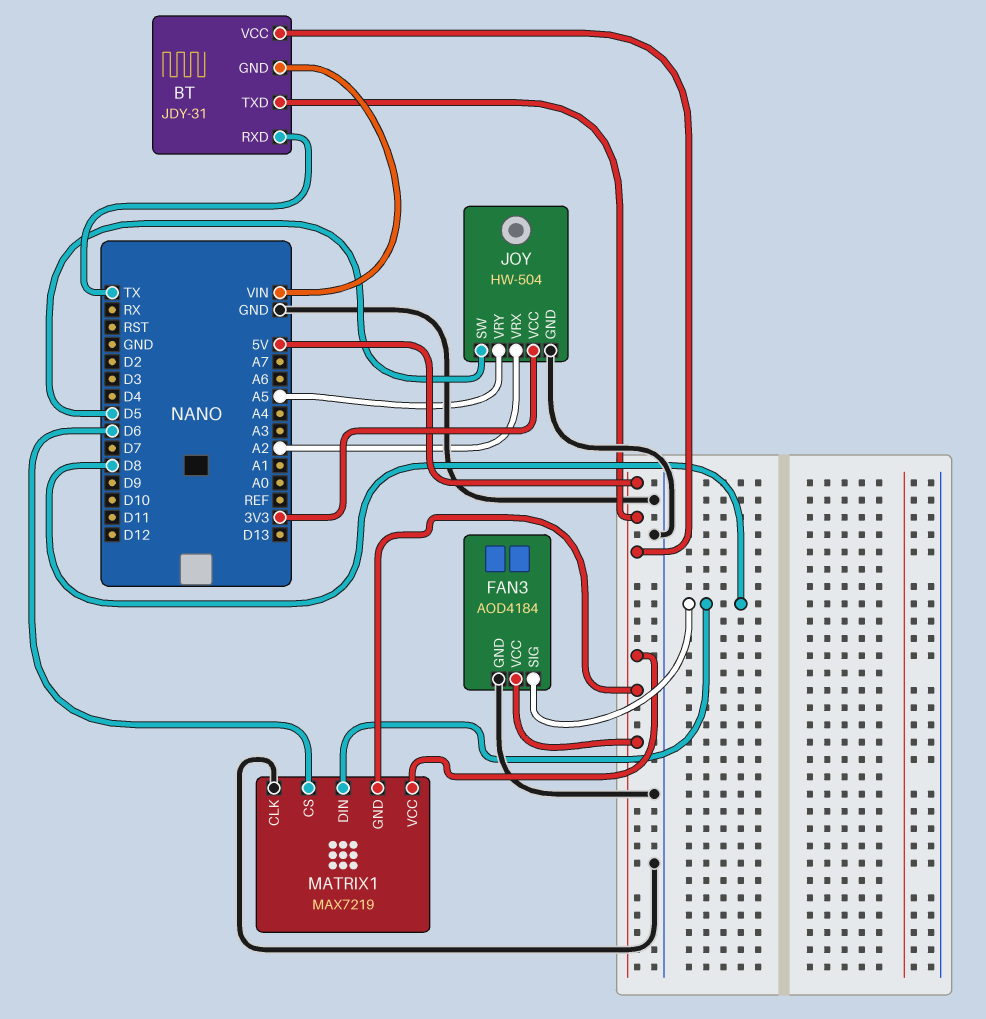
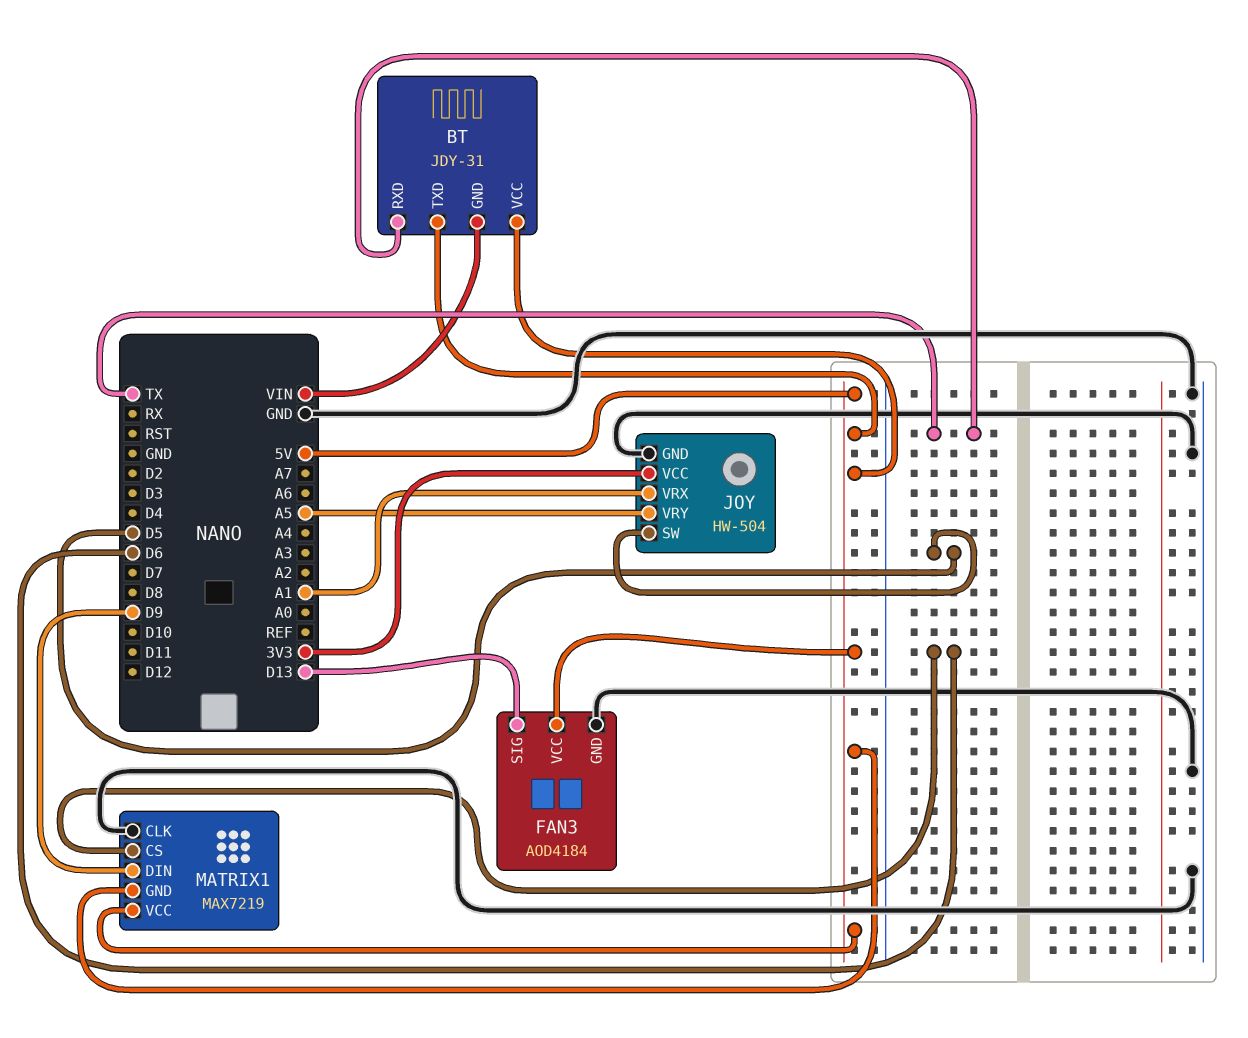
FAN3 pin SIG: D8 -> D13
JOY pin VRX: A2 -> A1
MATRIX1 pin DIN: D8 -> D9

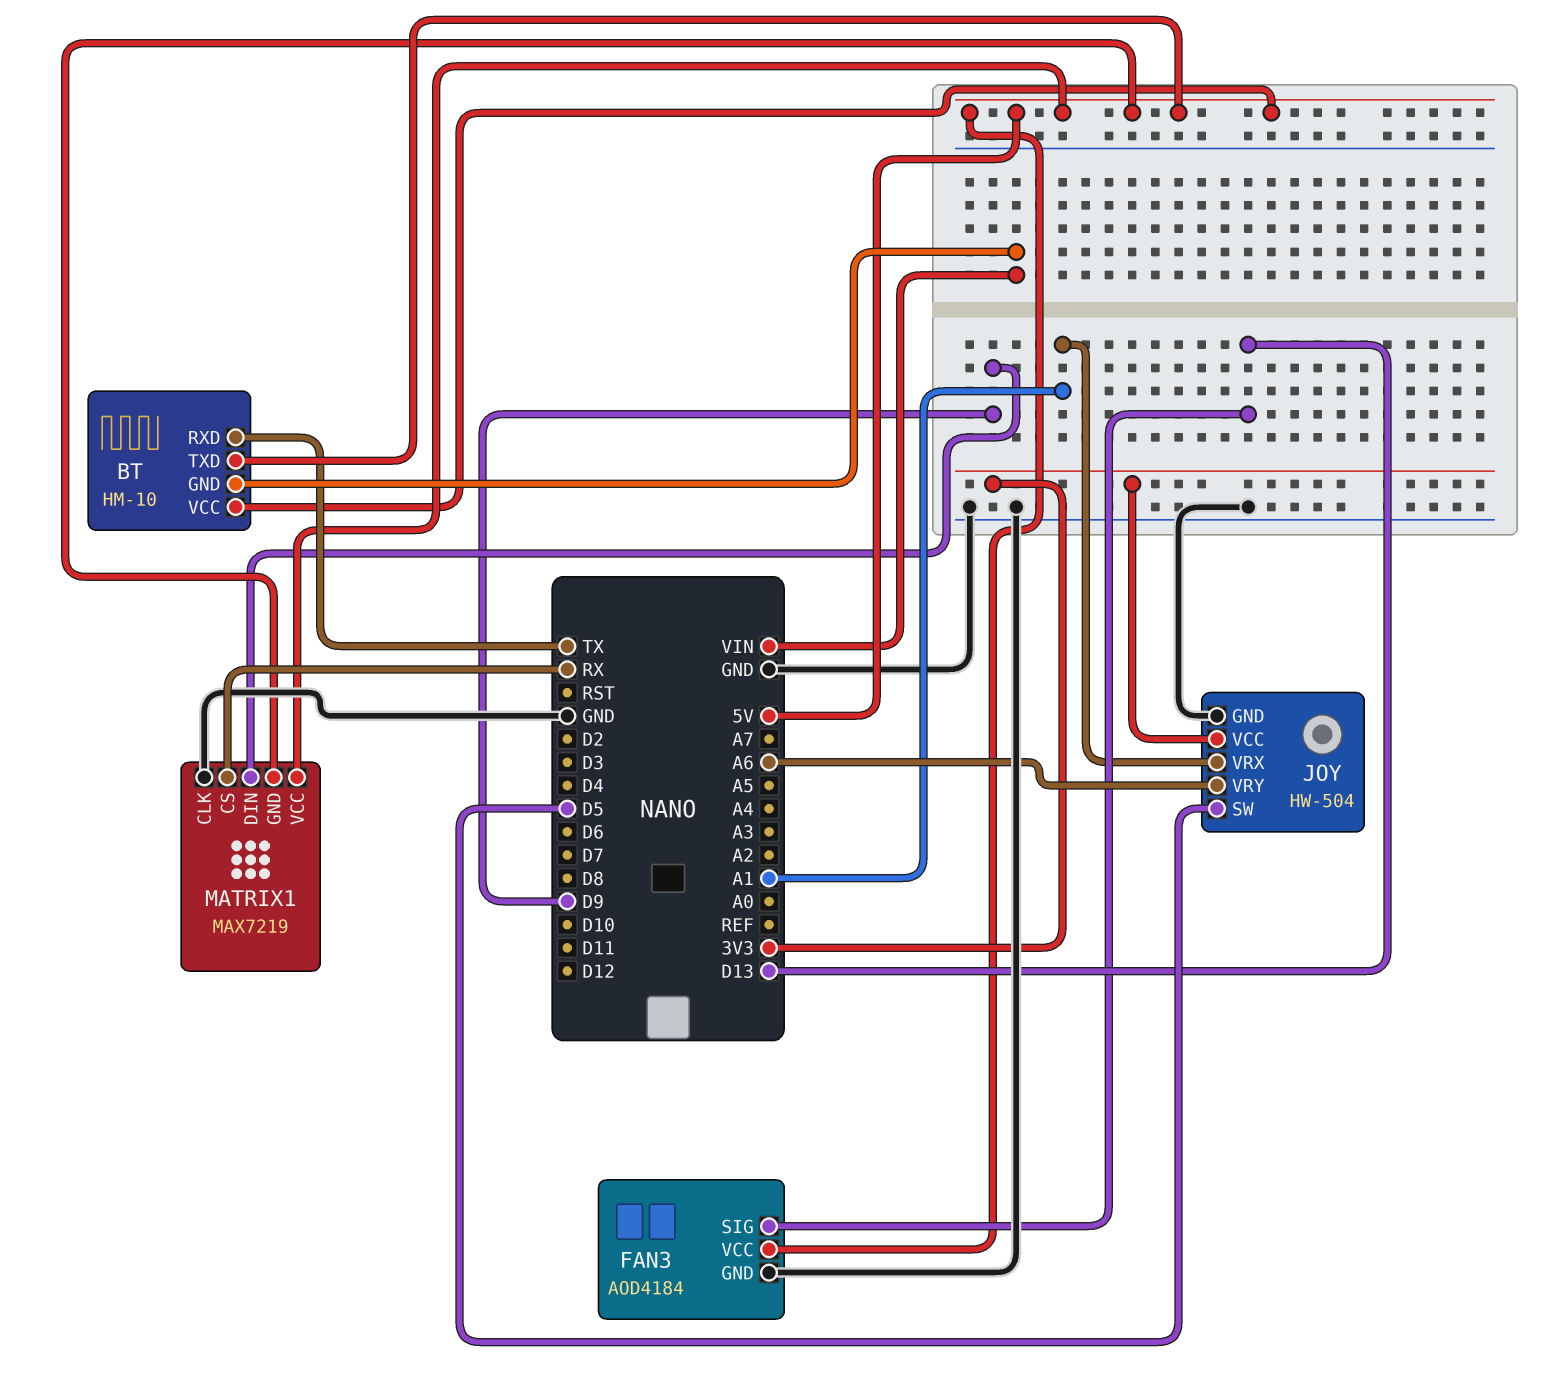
BT: JDY-31 -> HM-10
JOY pin VRY: A5 -> A6
MATRIX1 pin CS: D6 -> RX

